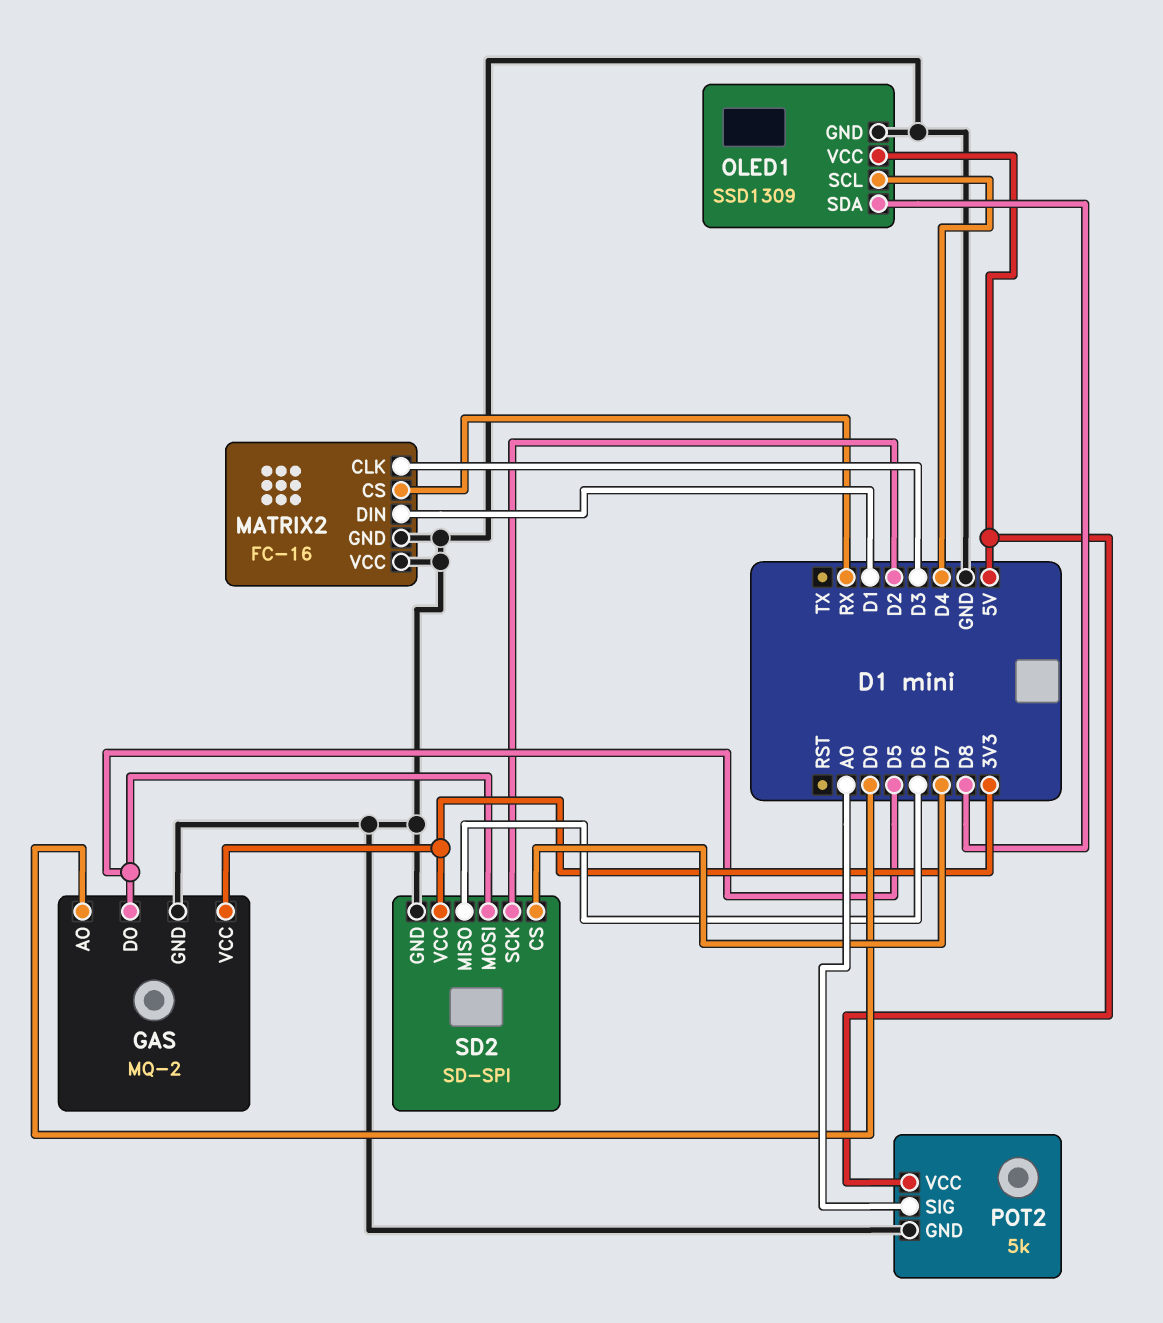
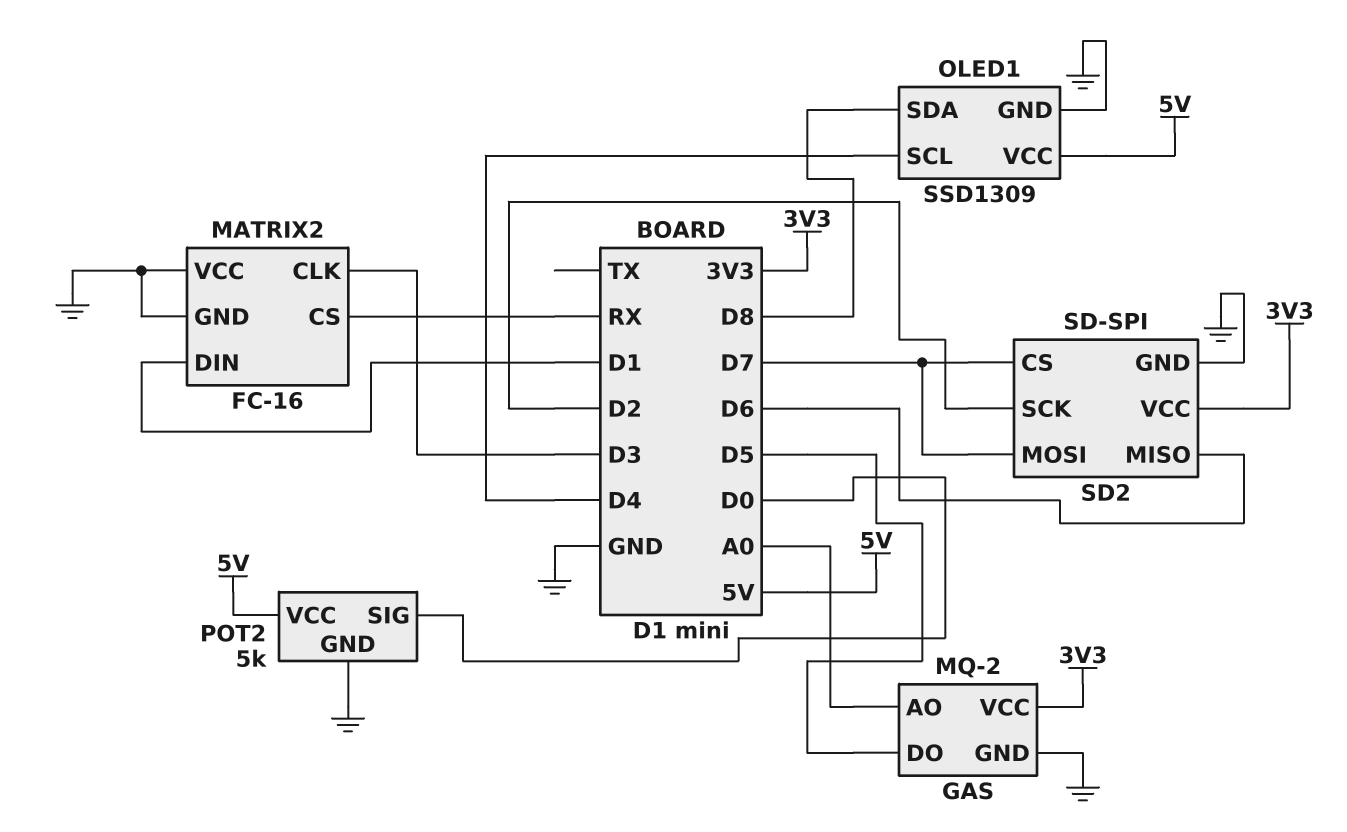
GAS pin AO: D0 -> A0
POT2 pin SIG: A0 -> D0
SD2 pin MOSI: D5 -> D7

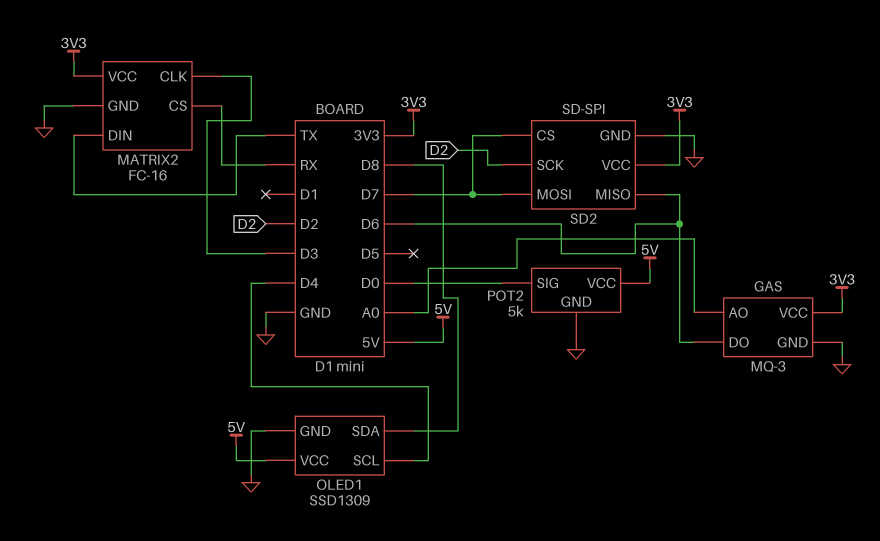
GAS: MQ-2 -> MQ-3
GAS pin DO: D5 -> D6
MATRIX2 pin DIN: D1 -> TX
MATRIX2 pin VCC: GND -> 3V3

